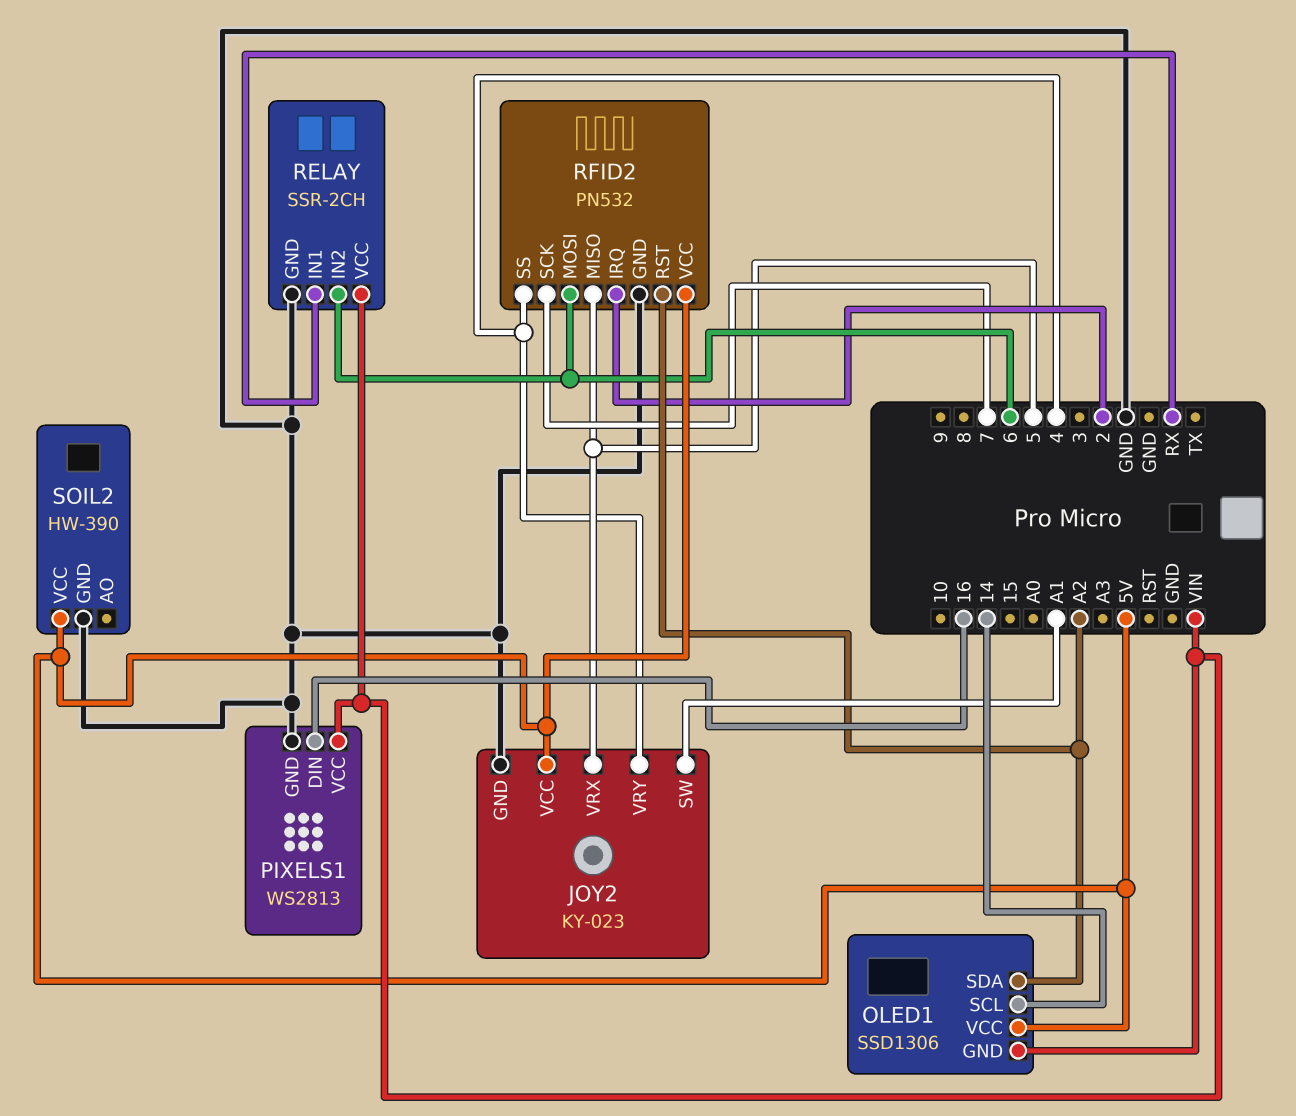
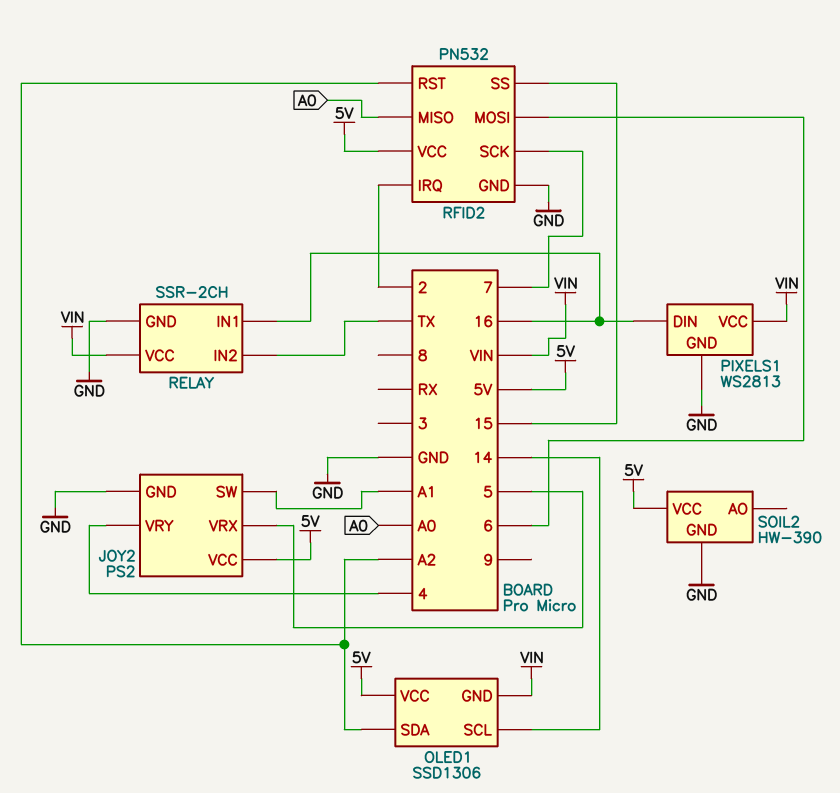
JOY2: KY-023 -> PS2
RELAY pin IN1: RX -> 16
RELAY pin IN2: 6 -> TX
RFID2 pin MISO: 5 -> A0
RFID2 pin SS: 4 -> 15

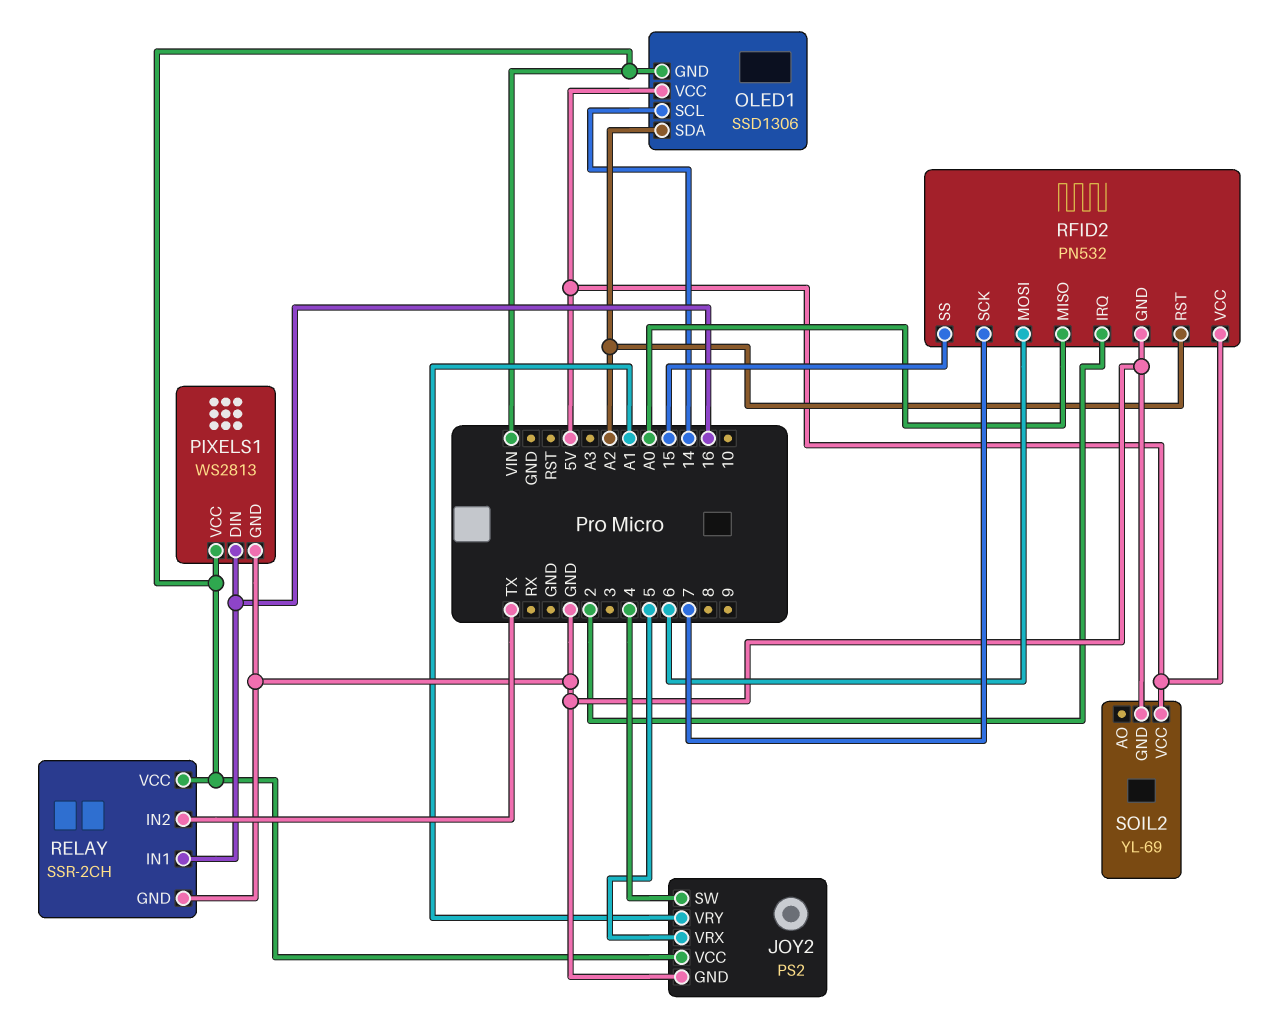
JOY2 pin SW: A1 -> 4
JOY2 pin VCC: 5V -> VIN
JOY2 pin VRY: 4 -> A1
SOIL2: HW-390 -> YL-69

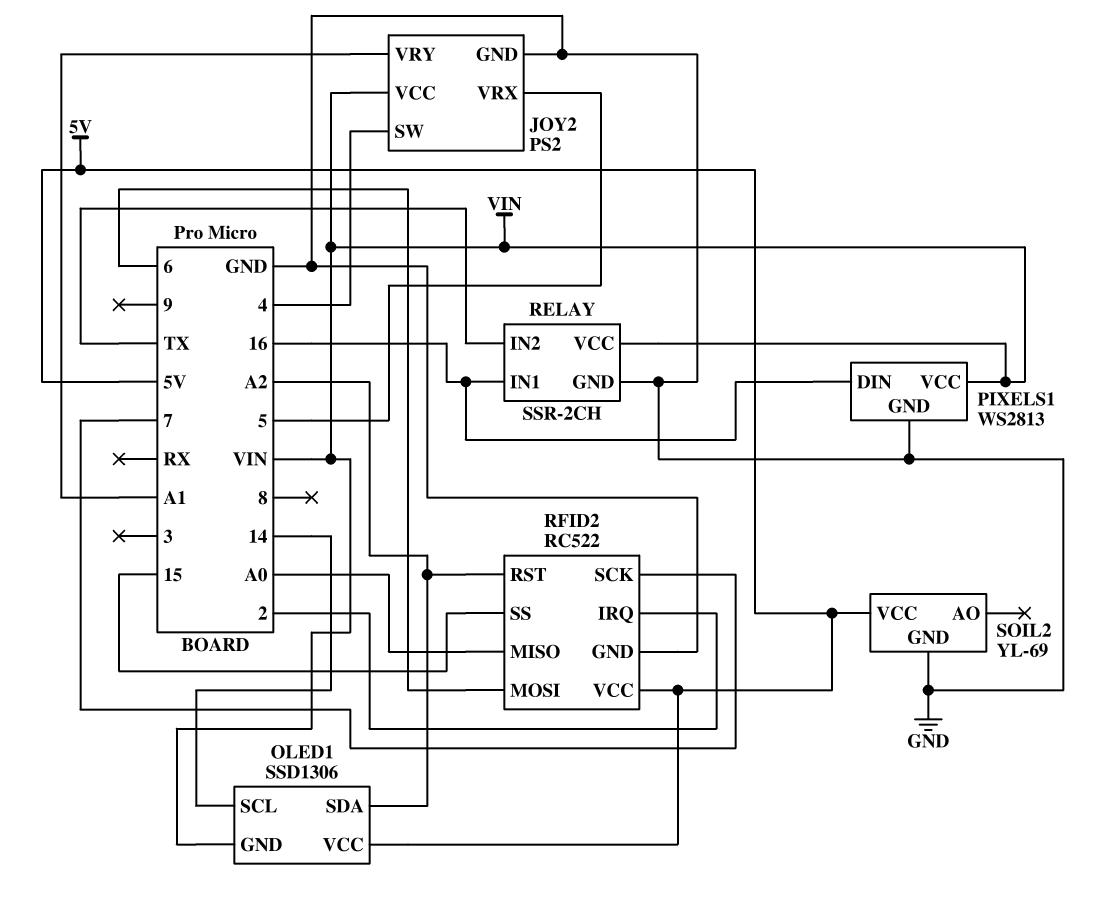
RFID2: PN532 -> RC522

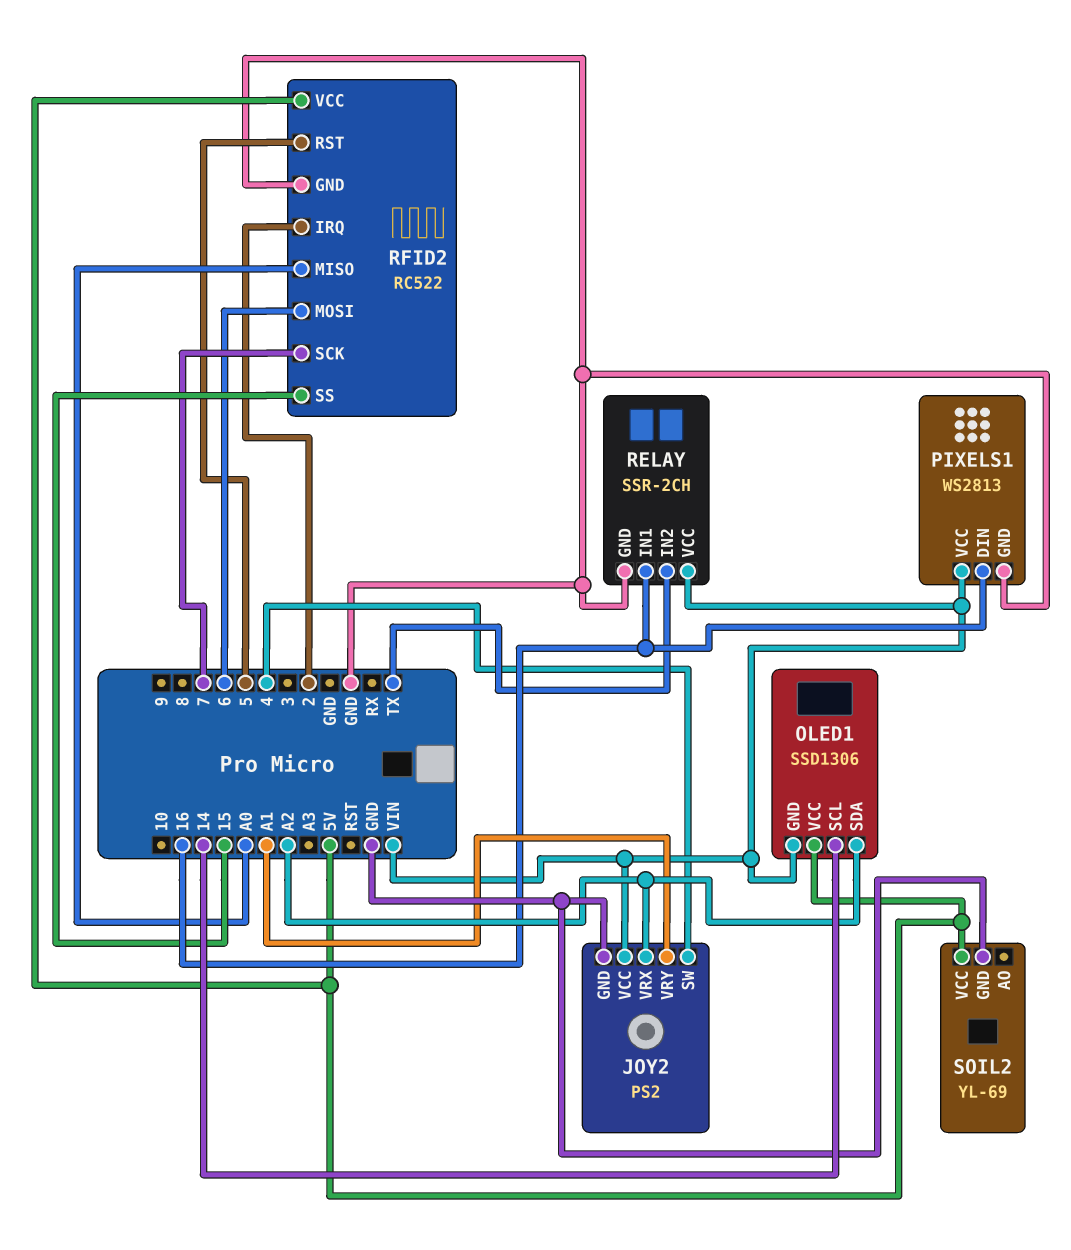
JOY2 pin VRX: 5 -> A2
RFID2 pin RST: A2 -> 5

